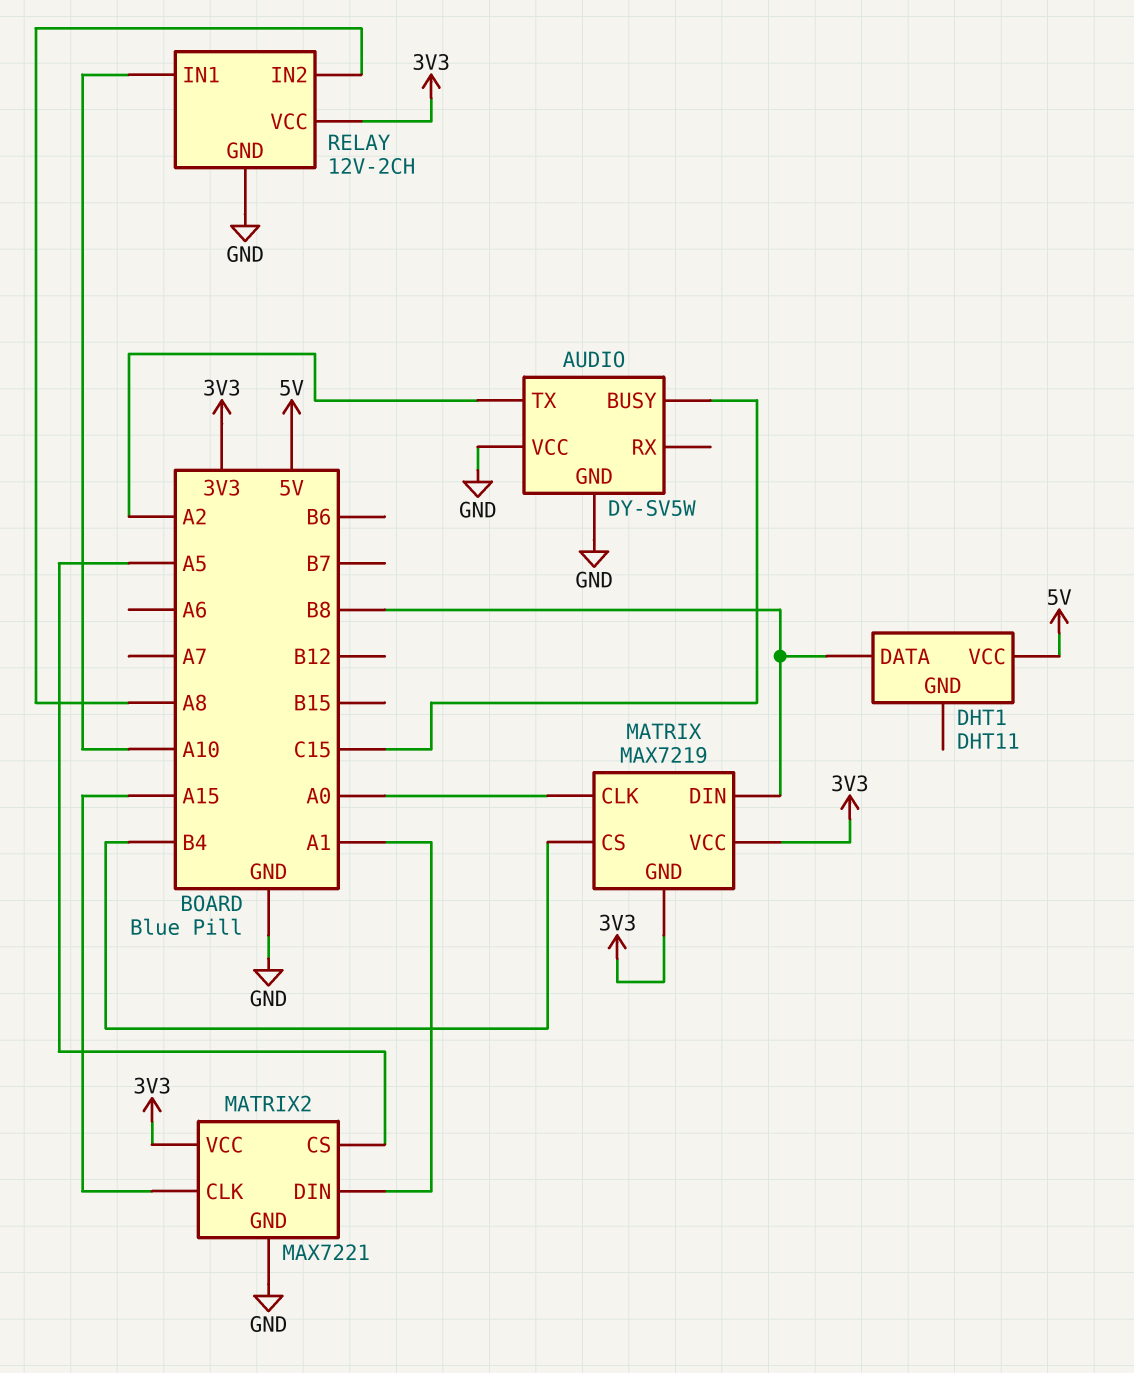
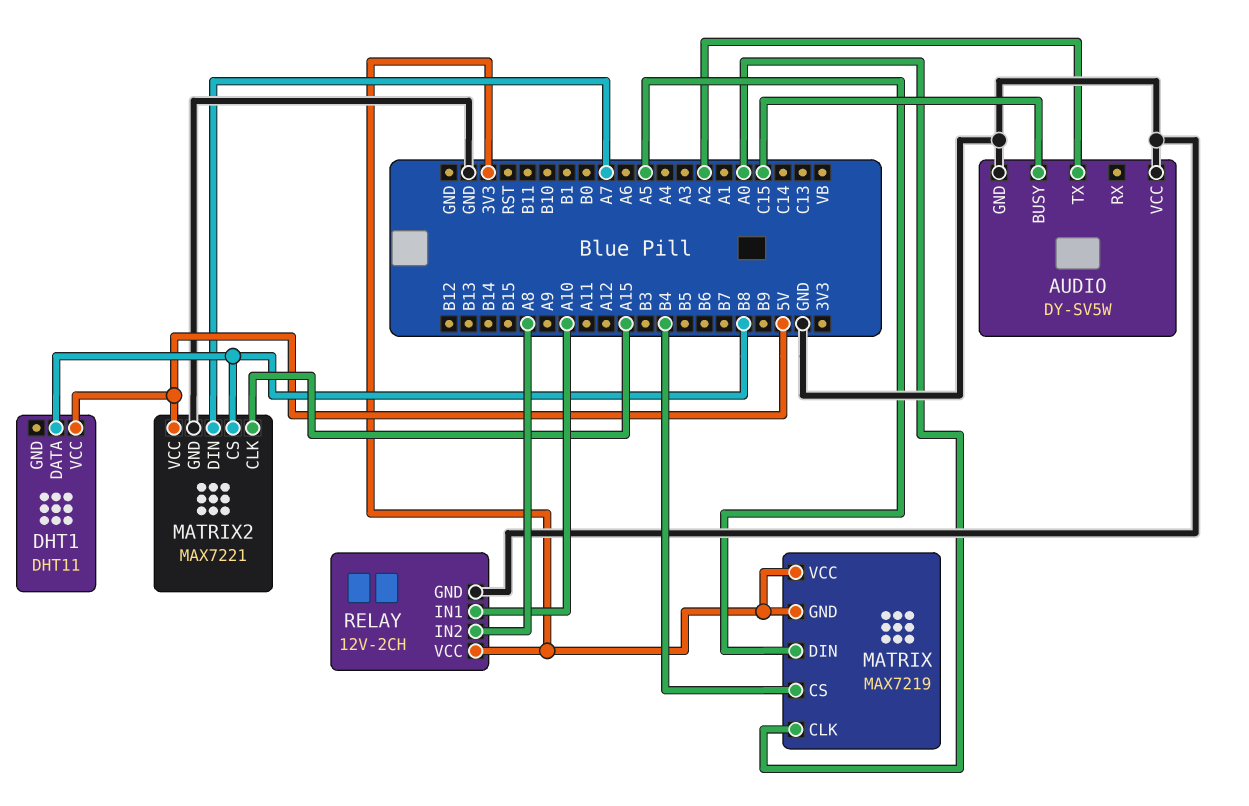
MATRIX pin DIN: B8 -> A5
MATRIX2 pin CS: A5 -> B8
MATRIX2 pin DIN: A1 -> A7
MATRIX2 pin VCC: 3V3 -> 5V

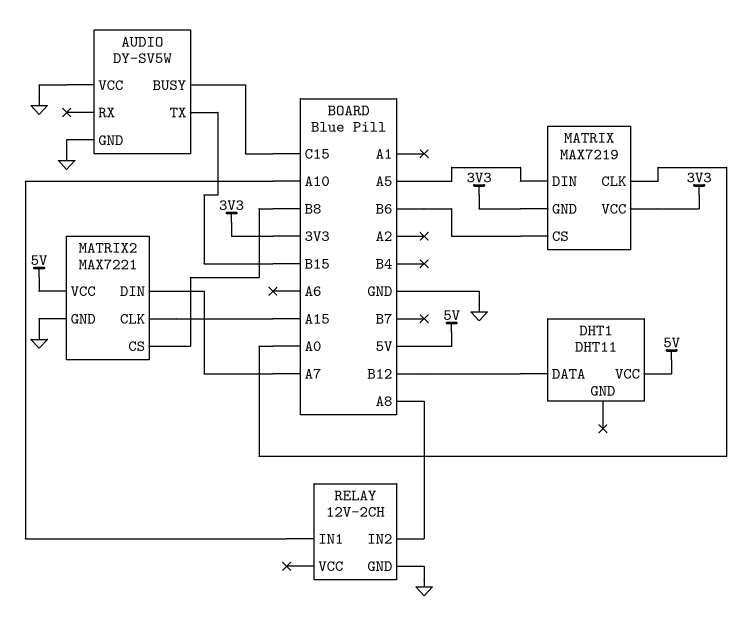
AUDIO pin TX: A2 -> B15
DHT1 pin DATA: B8 -> B12
MATRIX pin CS: B4 -> B6
RELAY pin VCC: 3V3 -> none

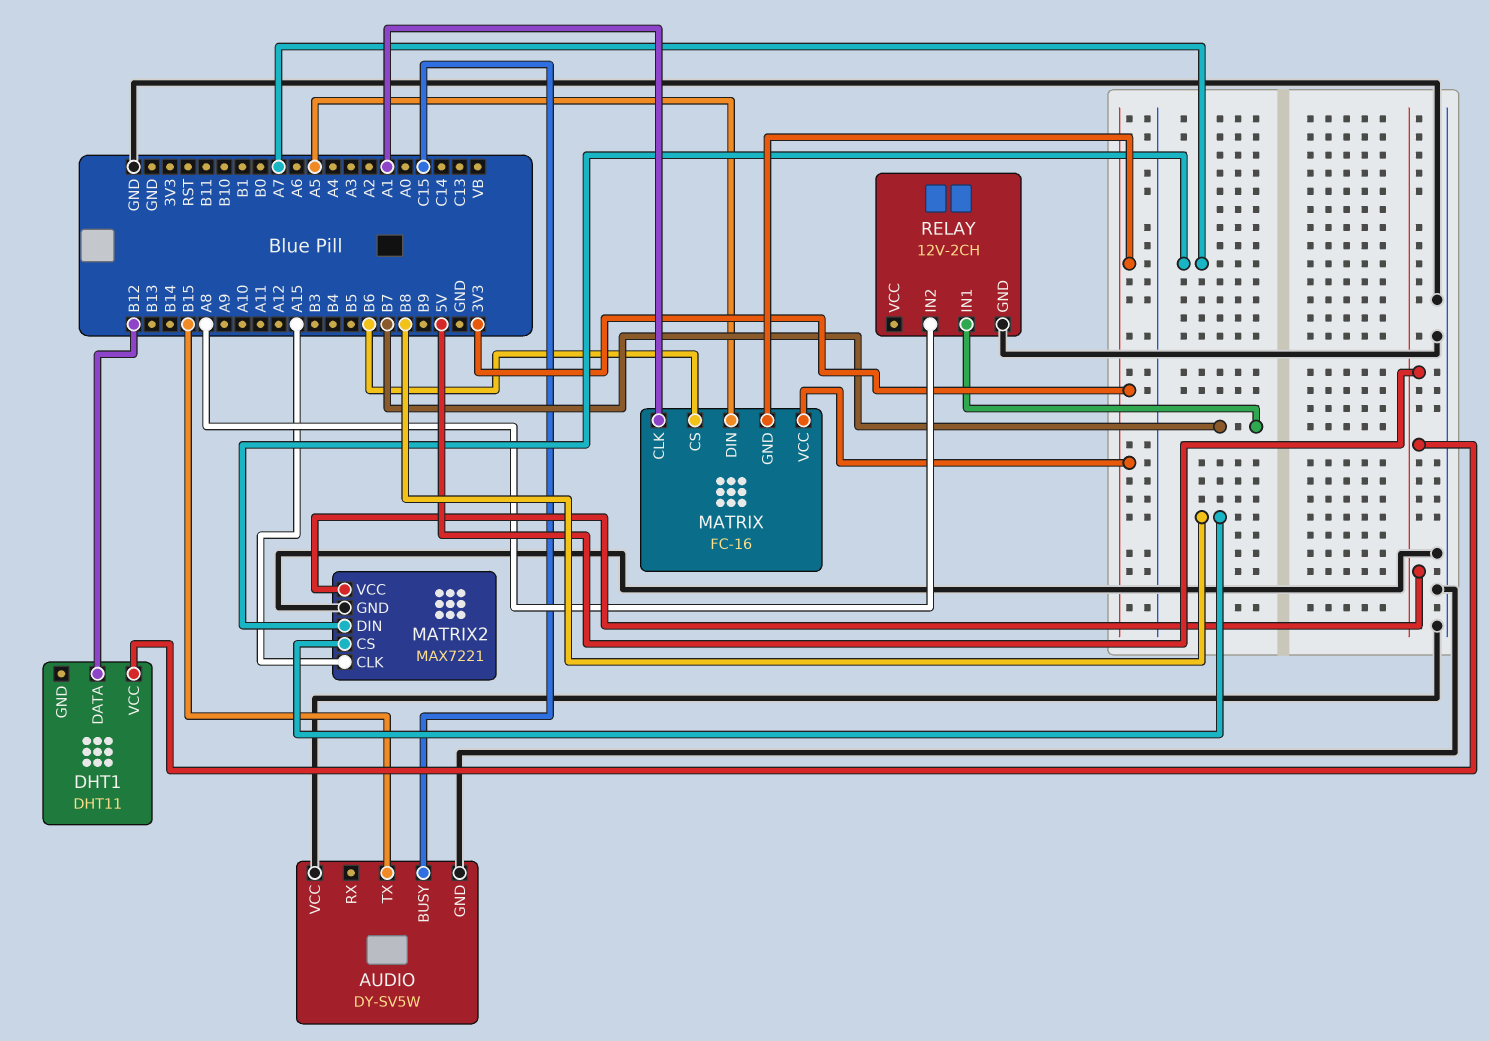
MATRIX: MAX7219 -> FC-16
MATRIX pin CLK: A0 -> A1
RELAY pin IN1: A10 -> B7

